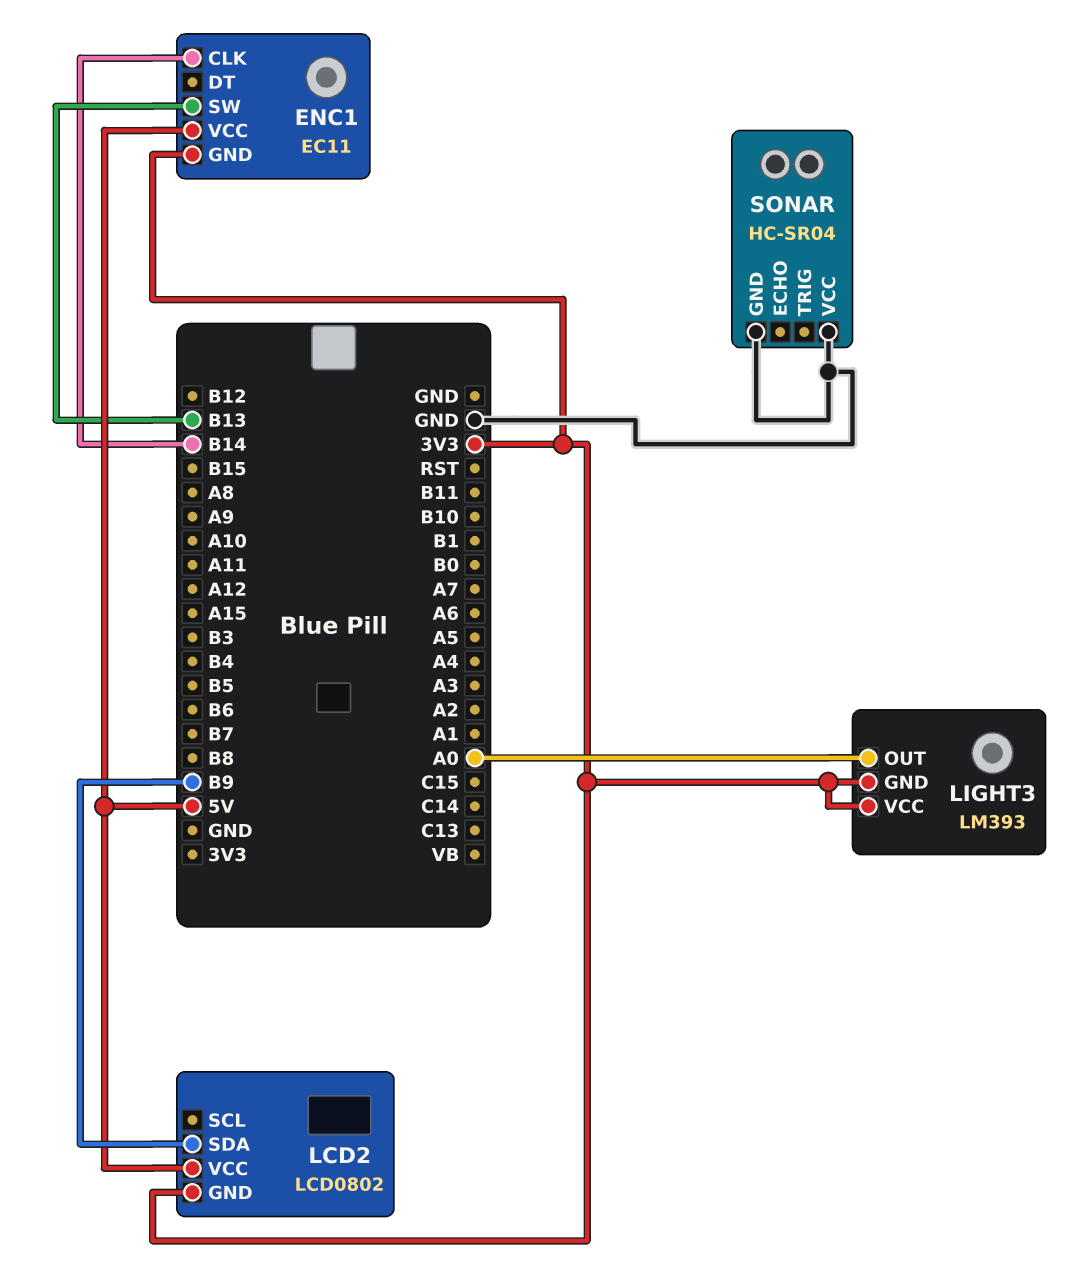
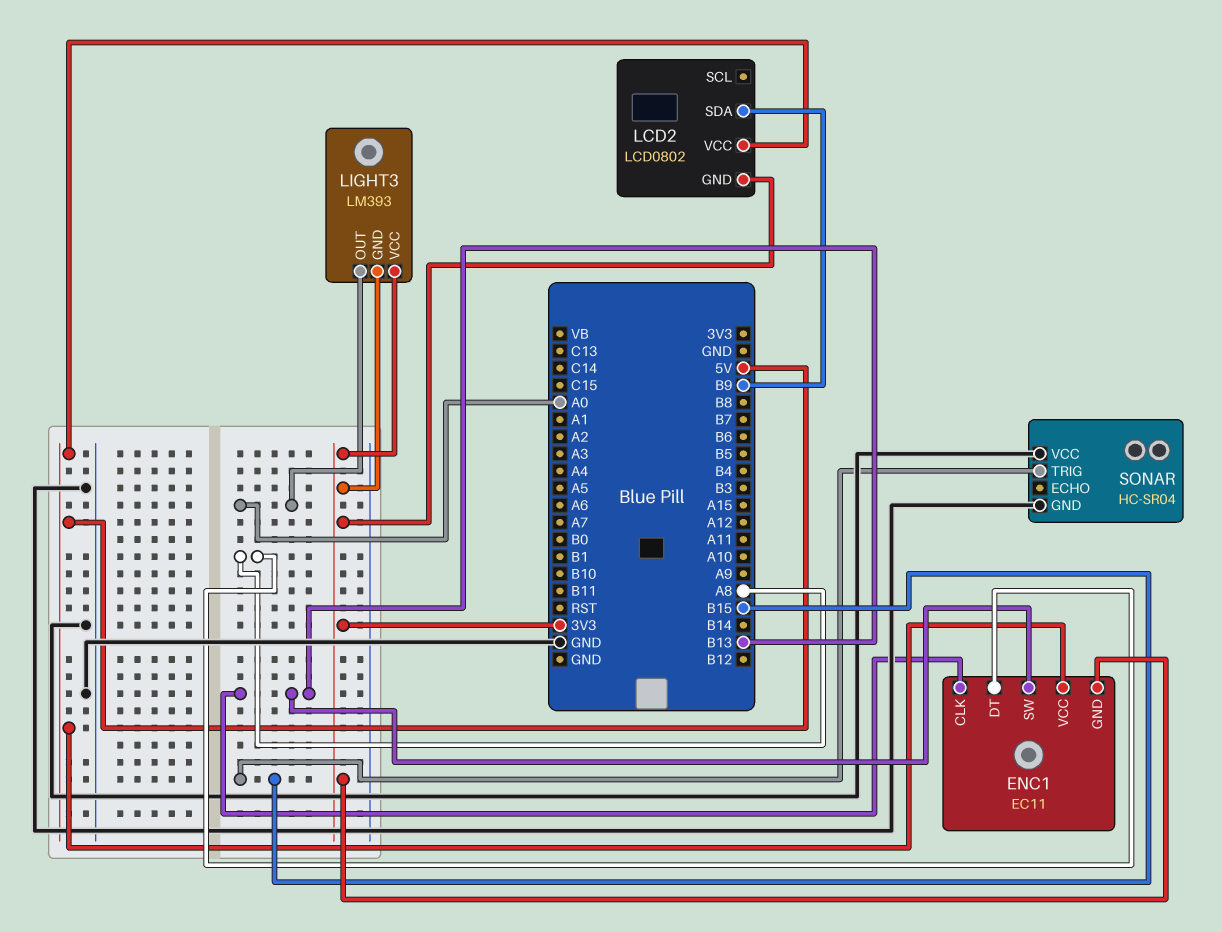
ENC1 pin CLK: B14 -> B13
ENC1 pin DT: none -> A8
SONAR pin TRIG: none -> B15

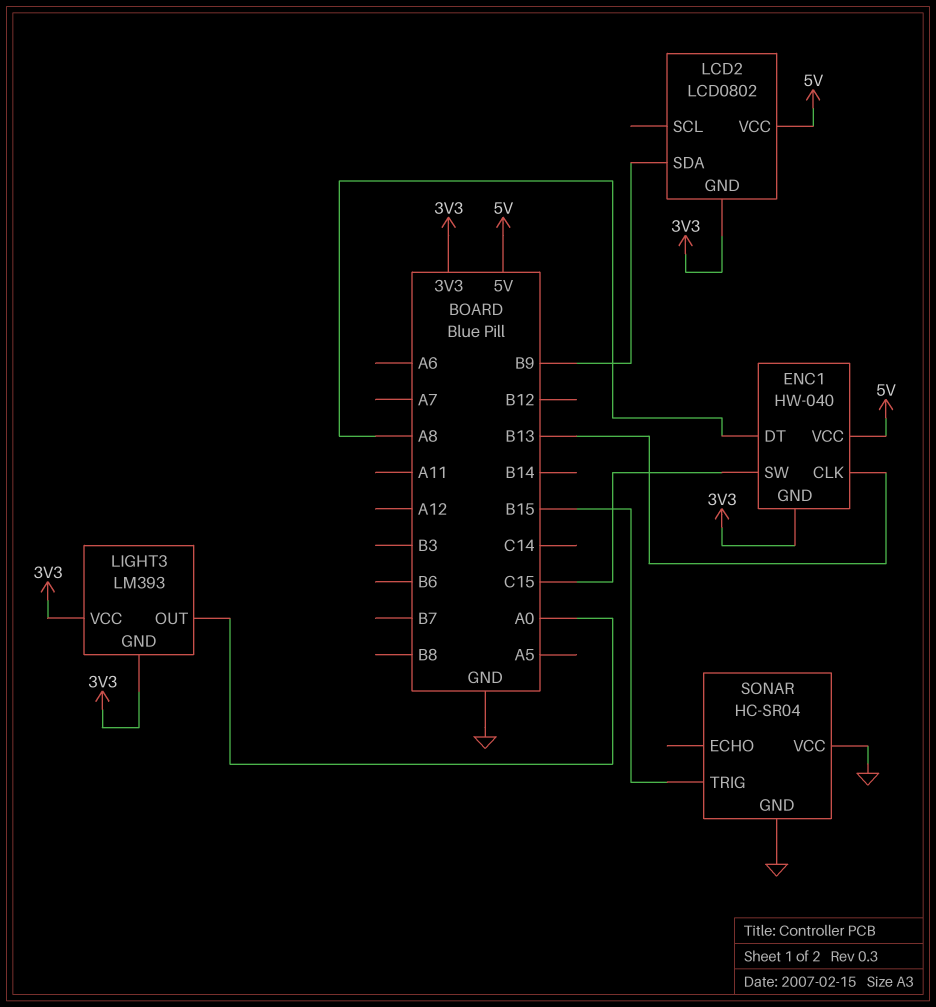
ENC1: EC11 -> HW-040
ENC1 pin SW: B13 -> C15

